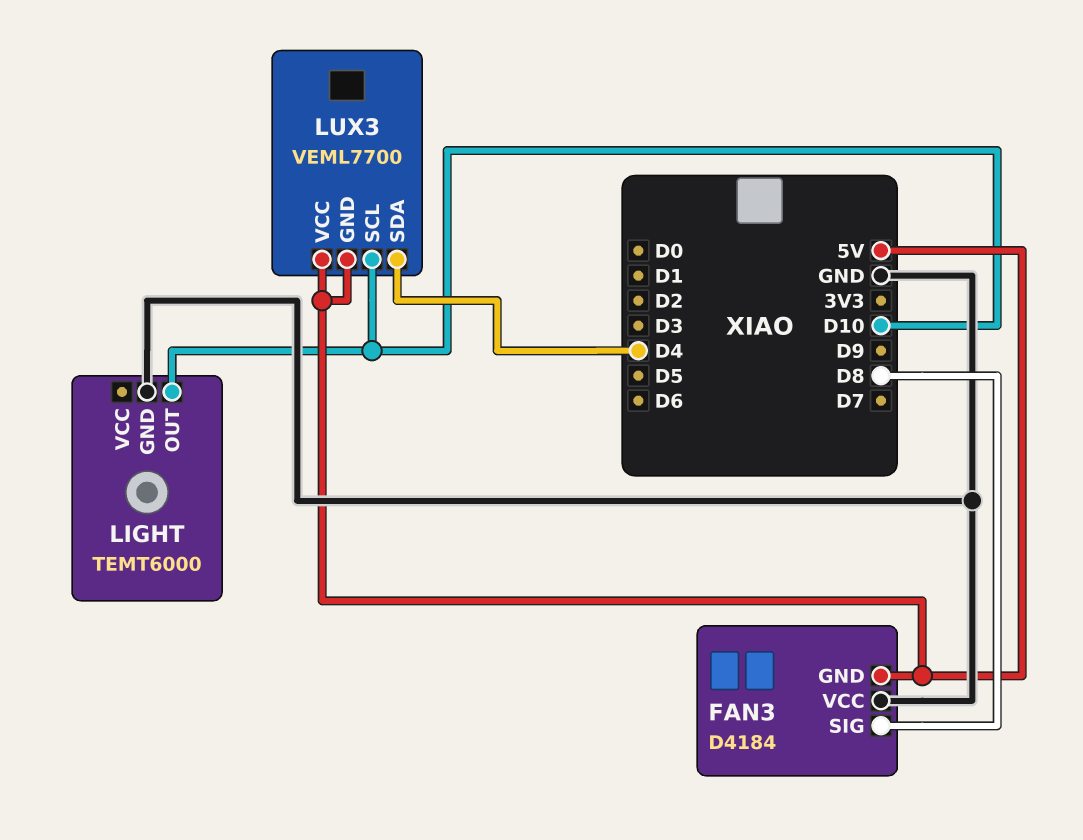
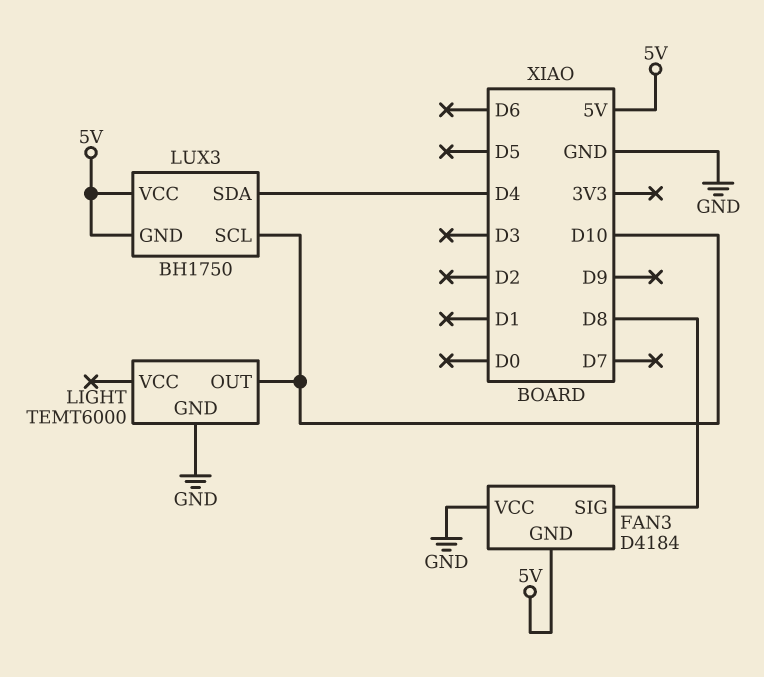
LUX3: VEML7700 -> BH1750

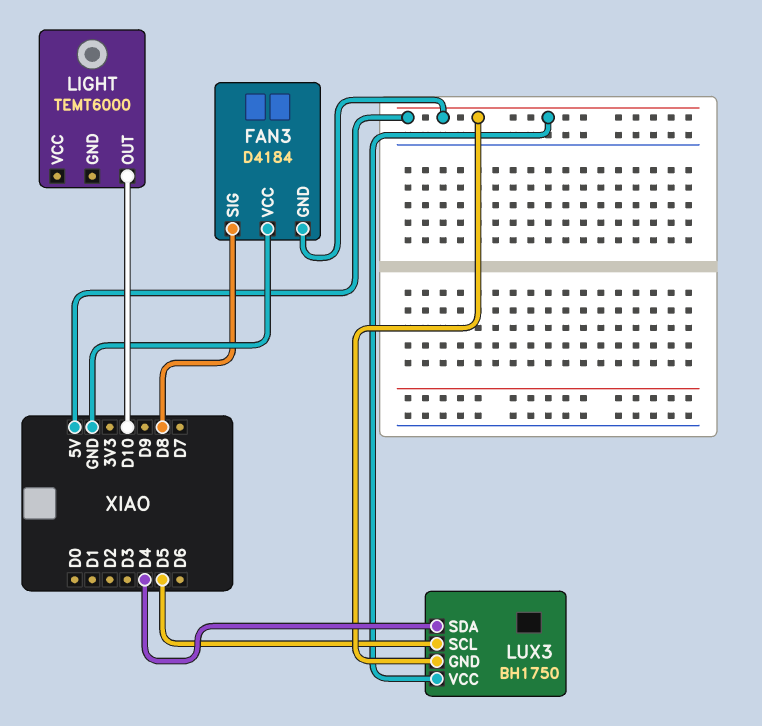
LIGHT pin GND: GND -> none
LUX3 pin SCL: D10 -> D5

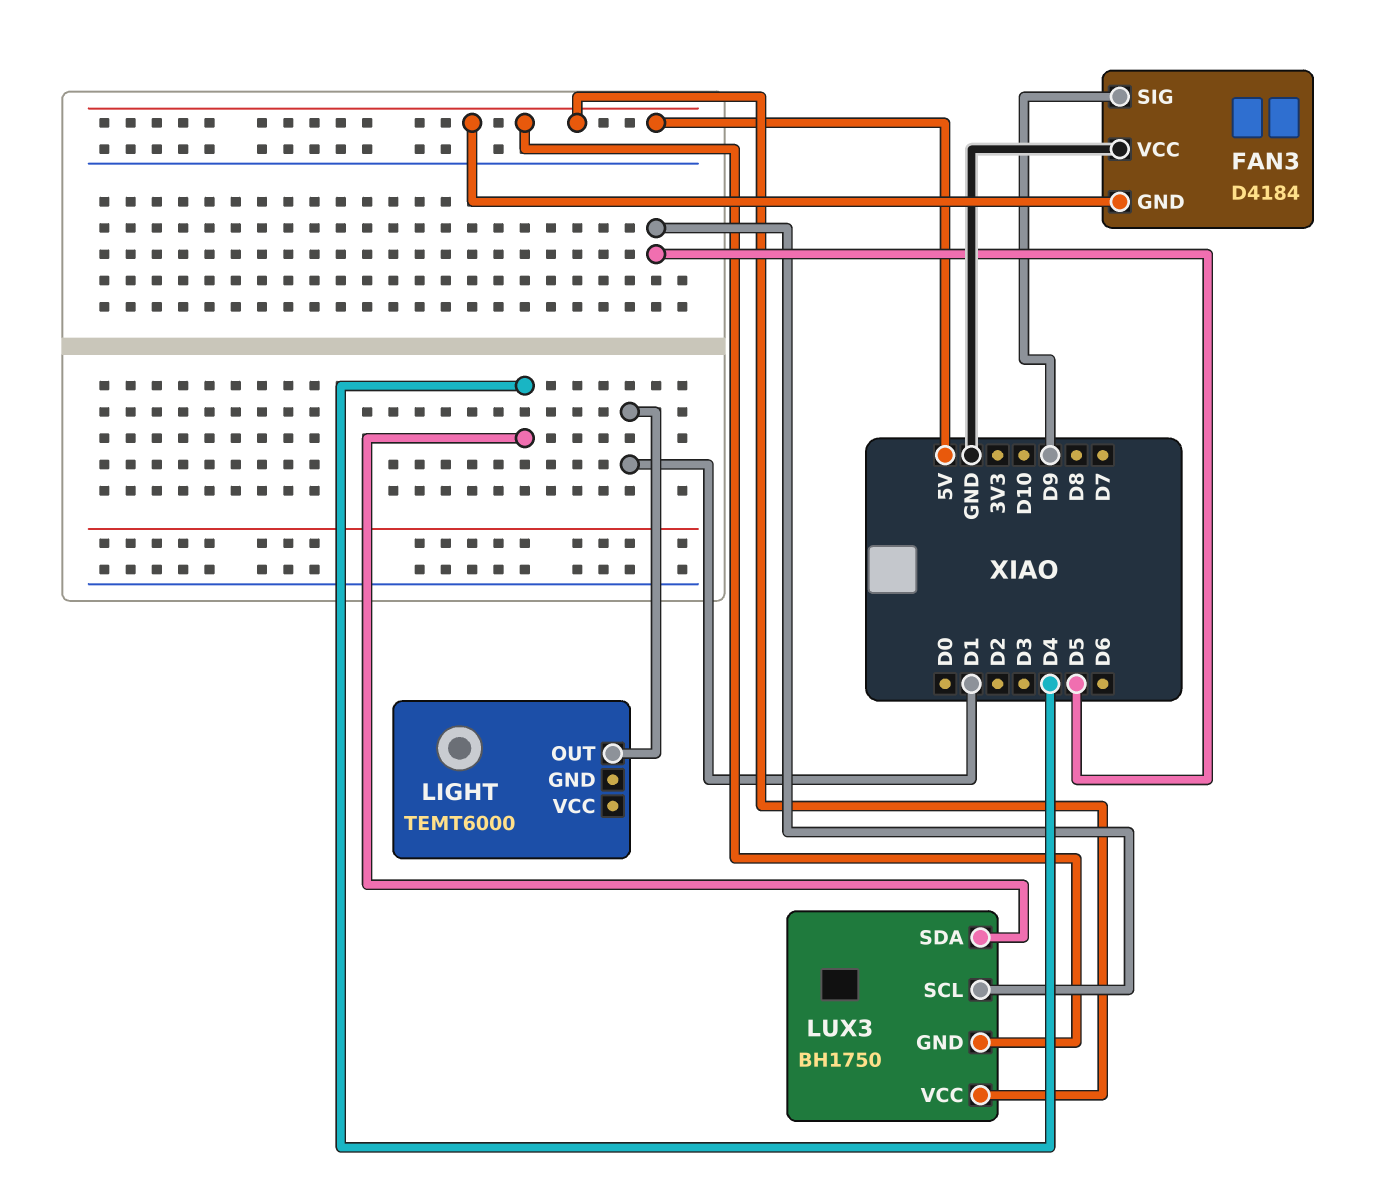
FAN3 pin SIG: D8 -> D9
LIGHT pin OUT: D10 -> D1

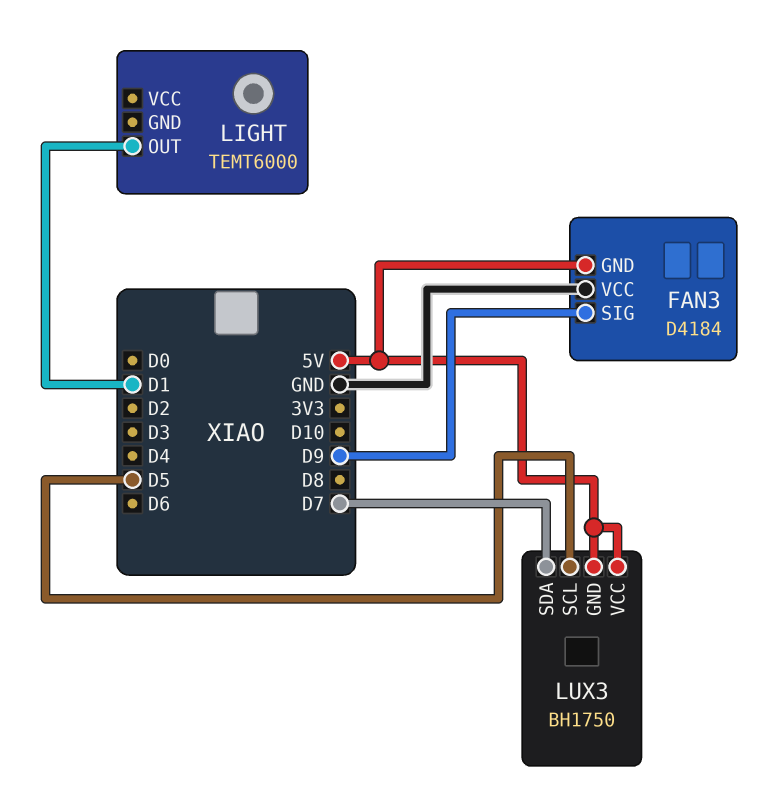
LUX3 pin SDA: D4 -> D7

